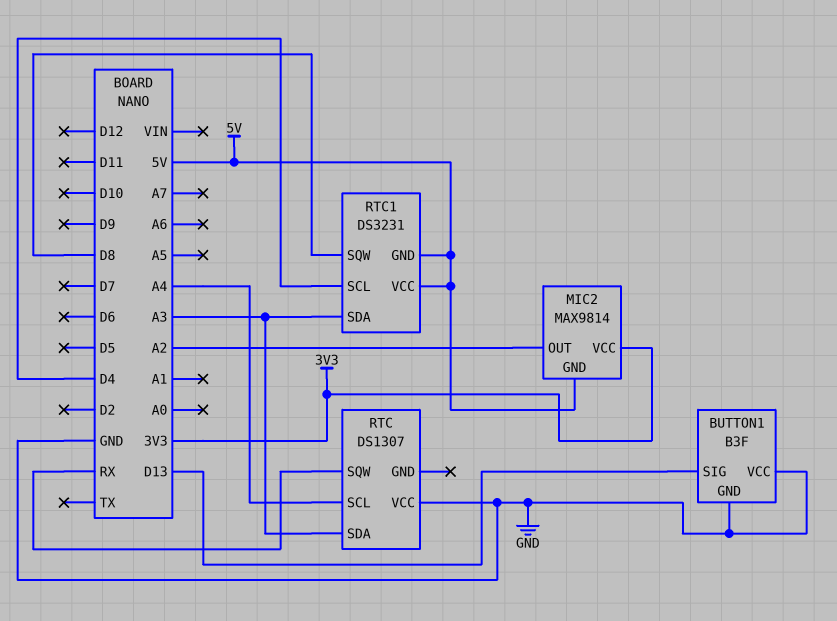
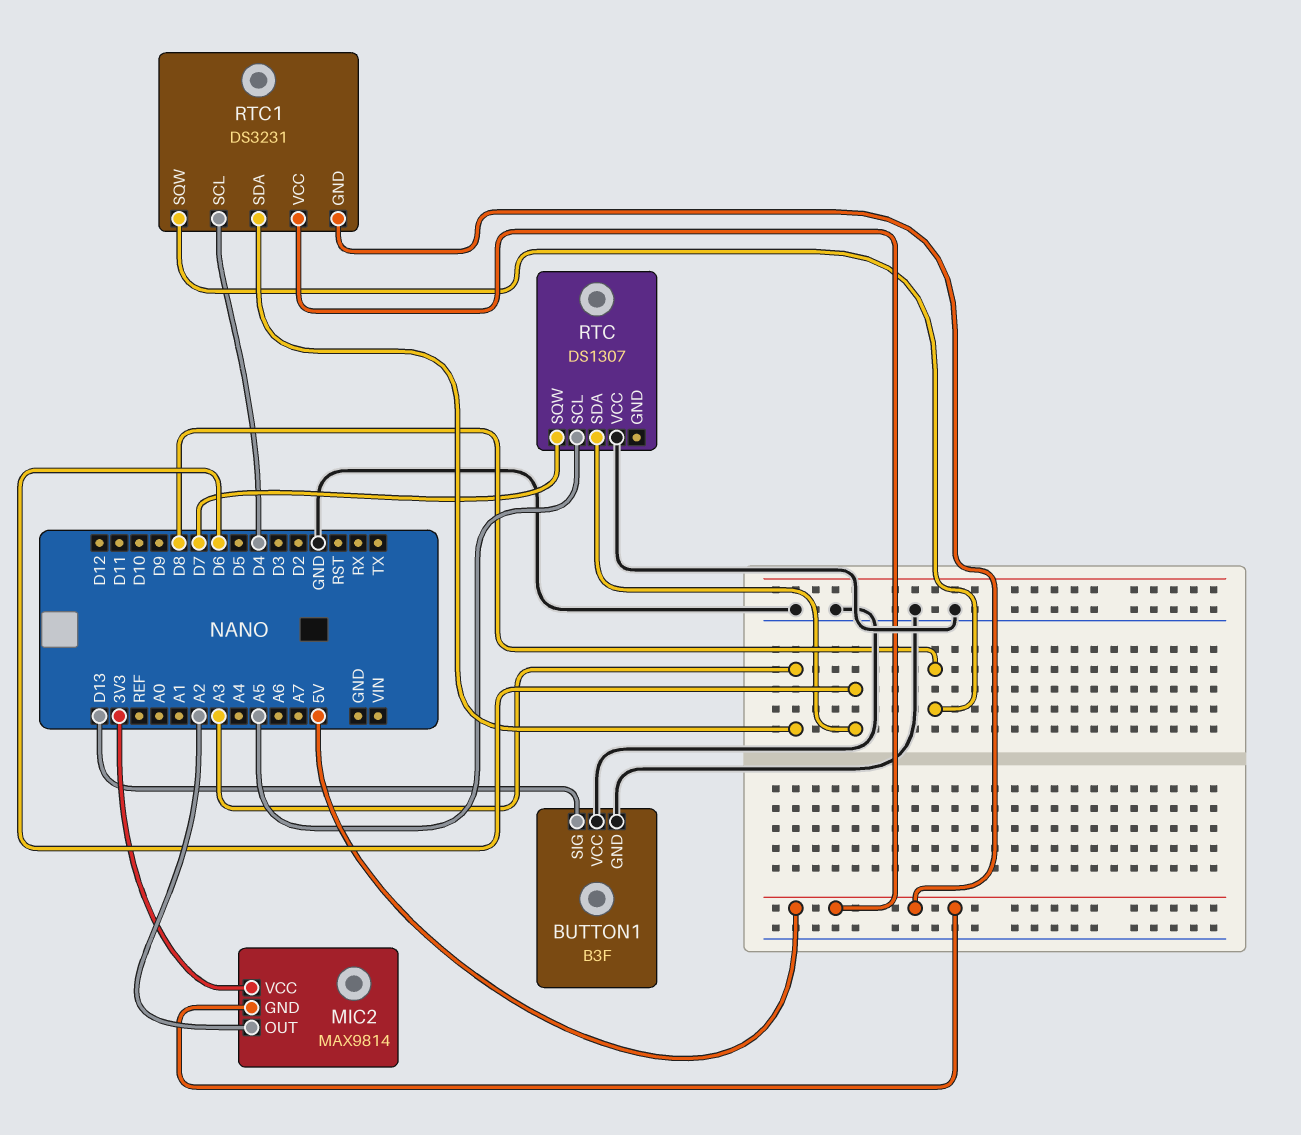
RTC pin SCL: A4 -> A5
RTC pin SDA: A3 -> D6
RTC pin SQW: RX -> D7

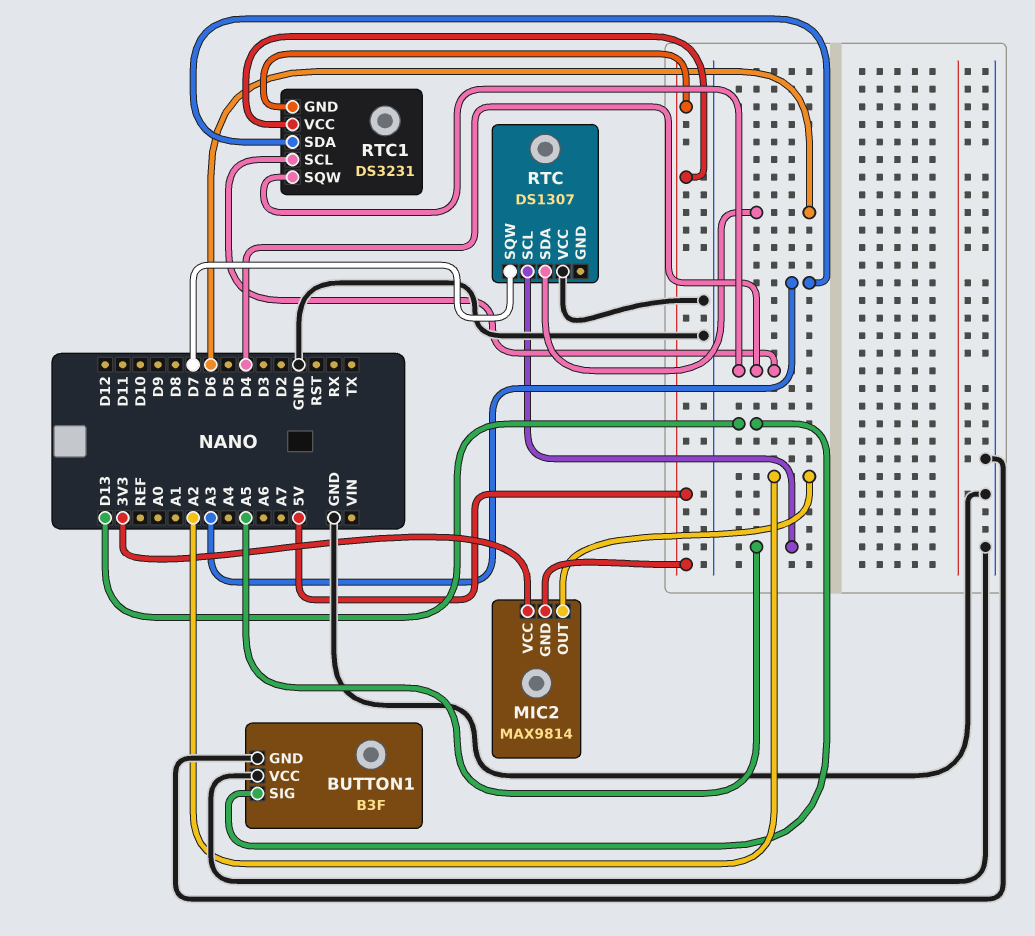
RTC1 pin SQW: D8 -> D4

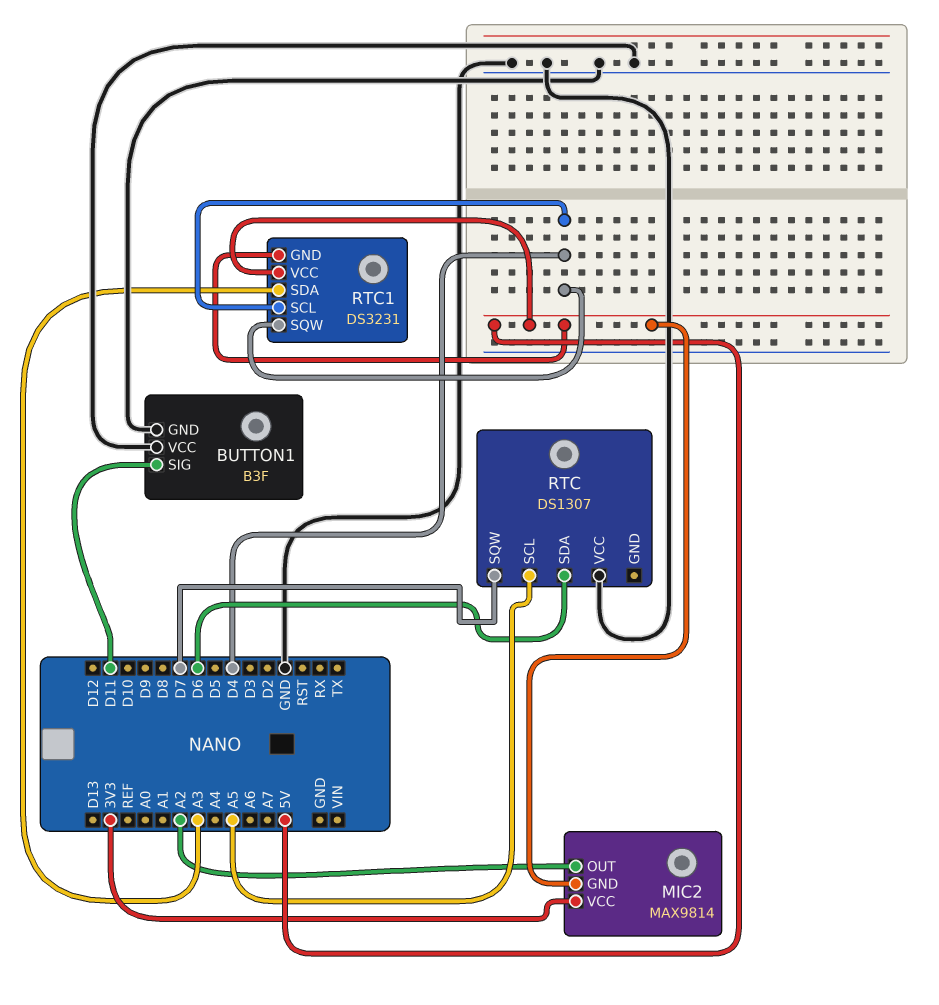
BUTTON1 pin SIG: D13 -> D11

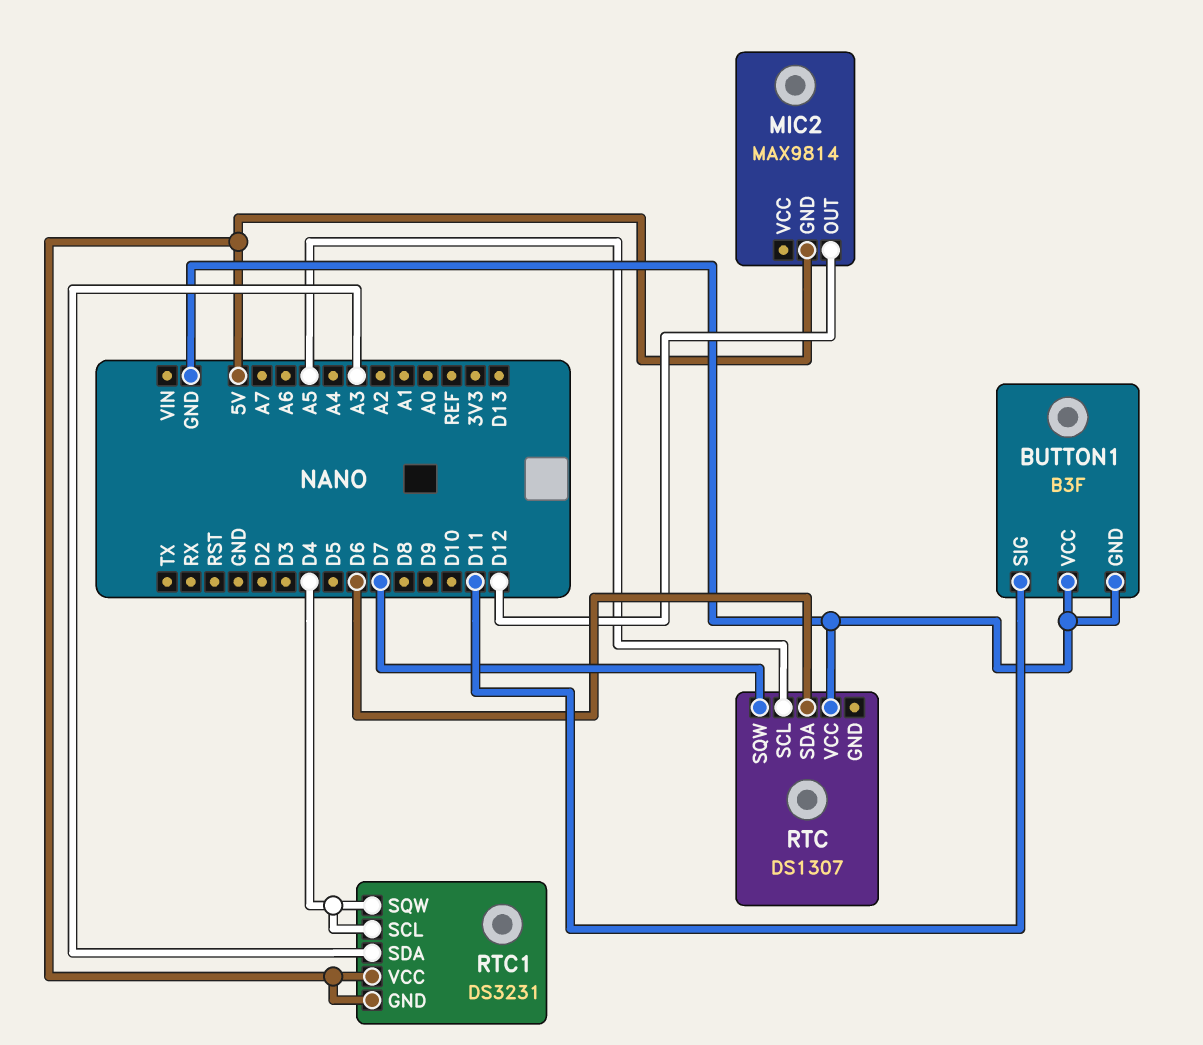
MIC2 pin OUT: A2 -> D12
MIC2 pin VCC: 3V3 -> none

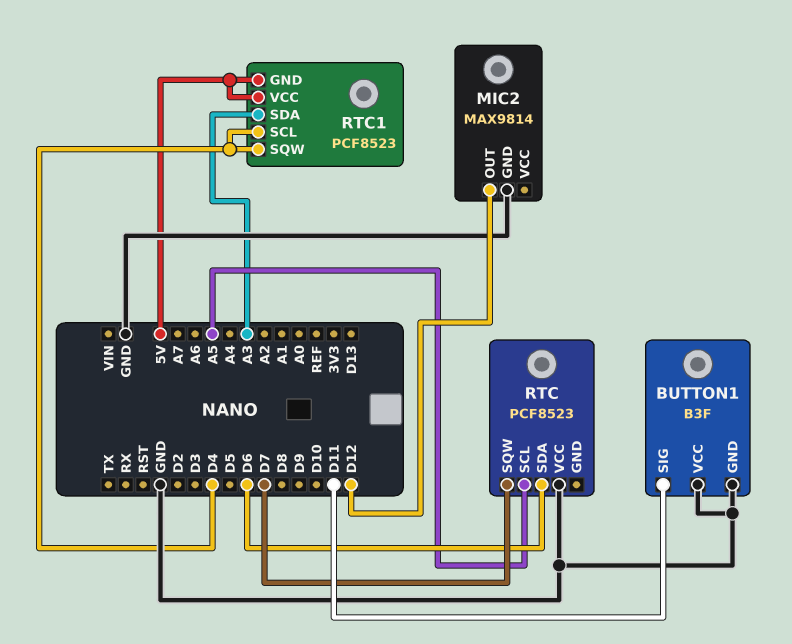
MIC2 pin GND: 5V -> GND
RTC: DS1307 -> PCF8523
RTC1: DS3231 -> PCF8523

